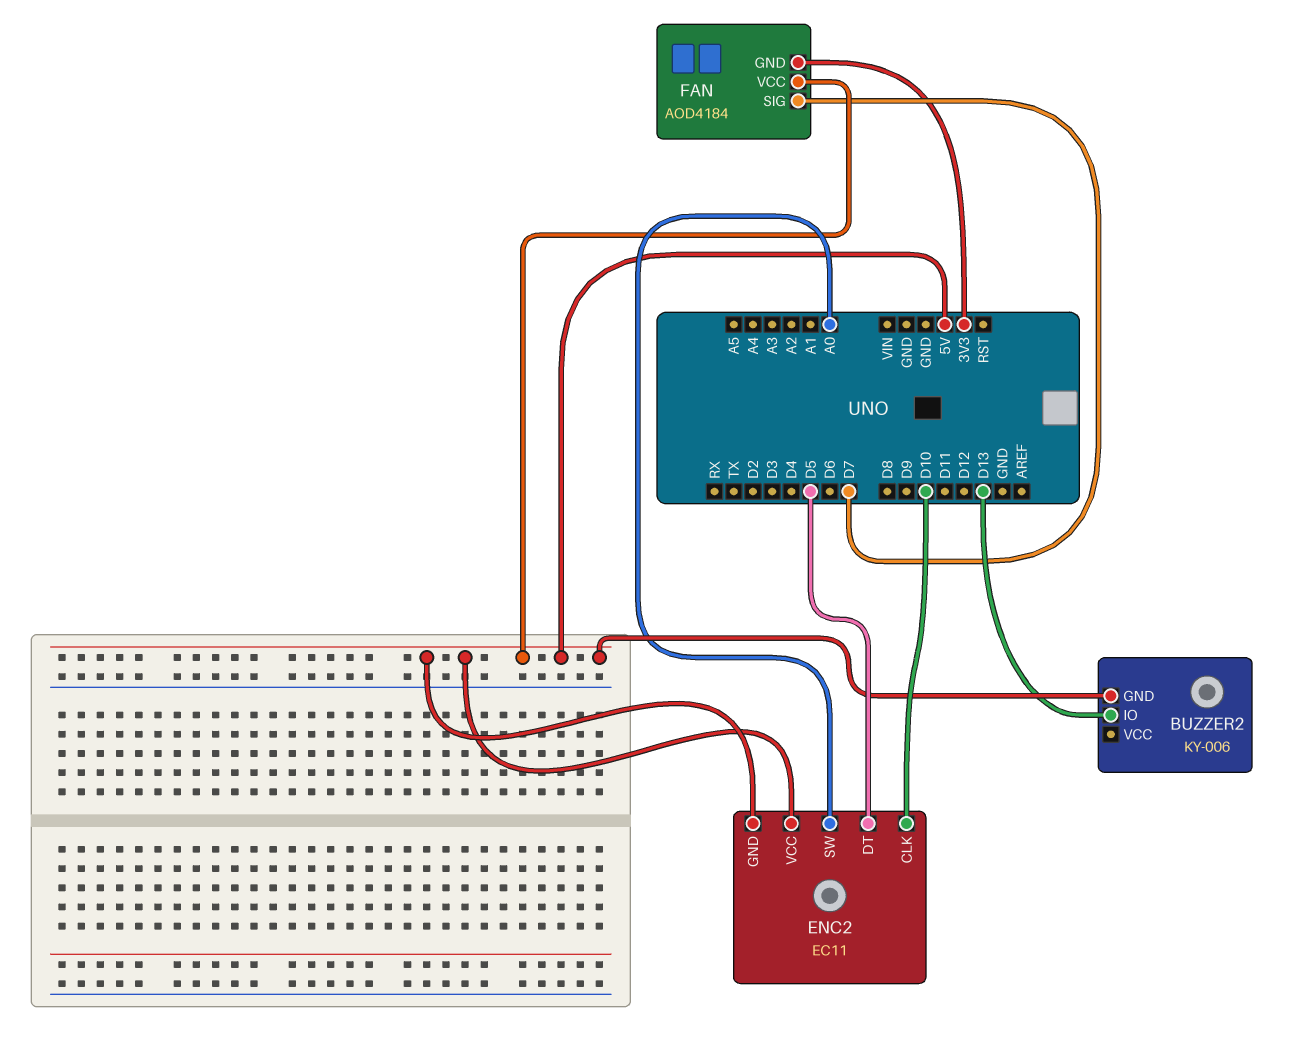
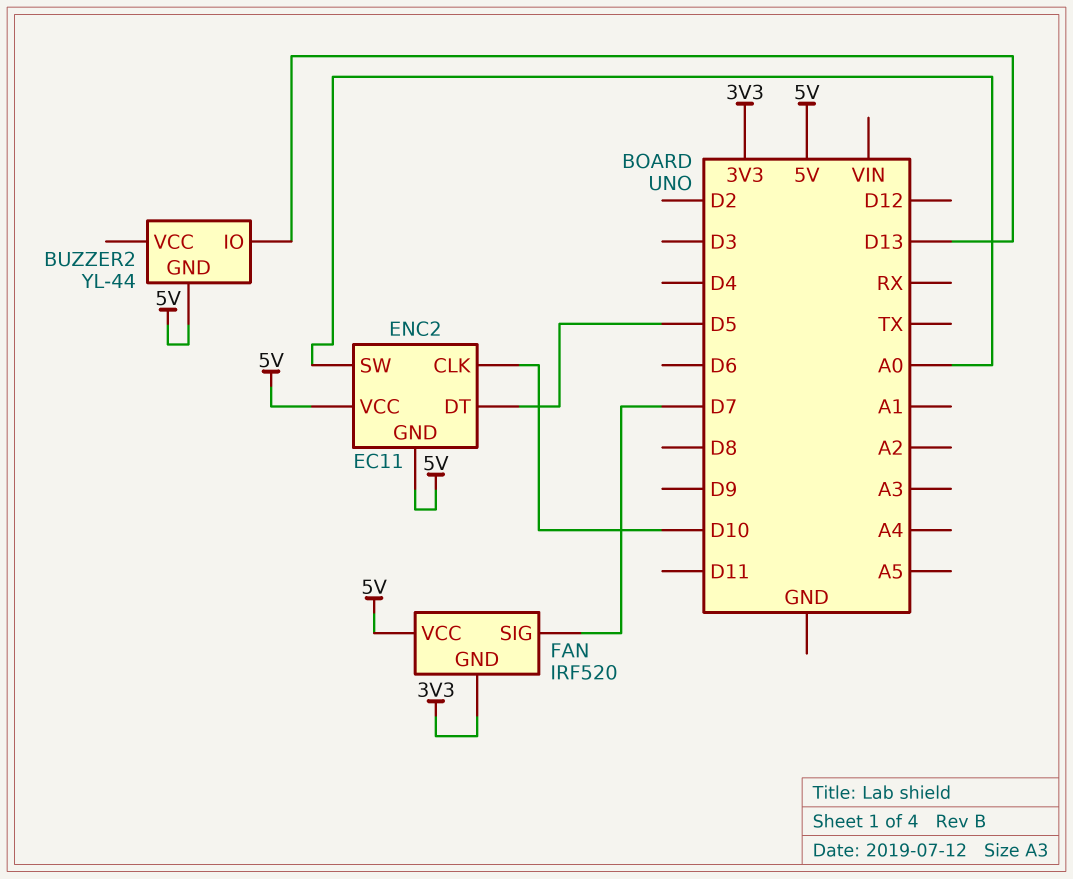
BUZZER2: KY-006 -> YL-44
FAN: AOD4184 -> IRF520

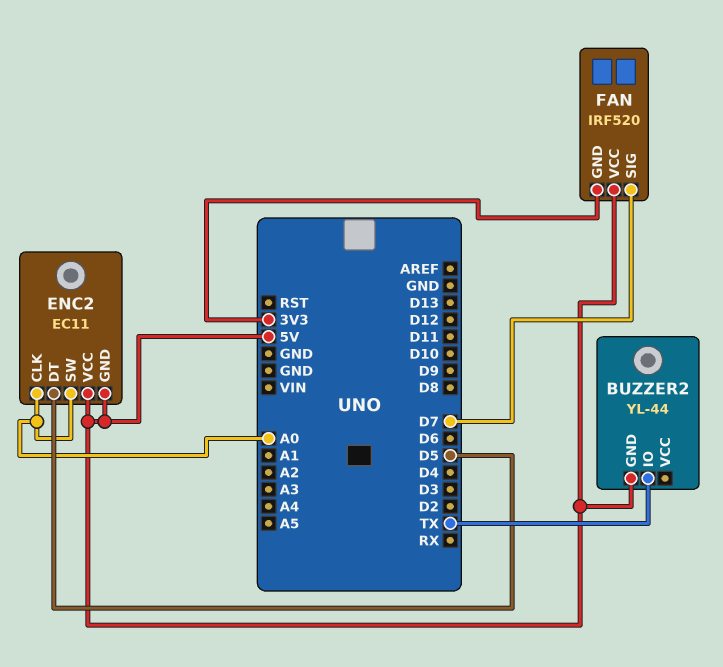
BUZZER2 pin IO: D13 -> TX
ENC2 pin CLK: D10 -> A0

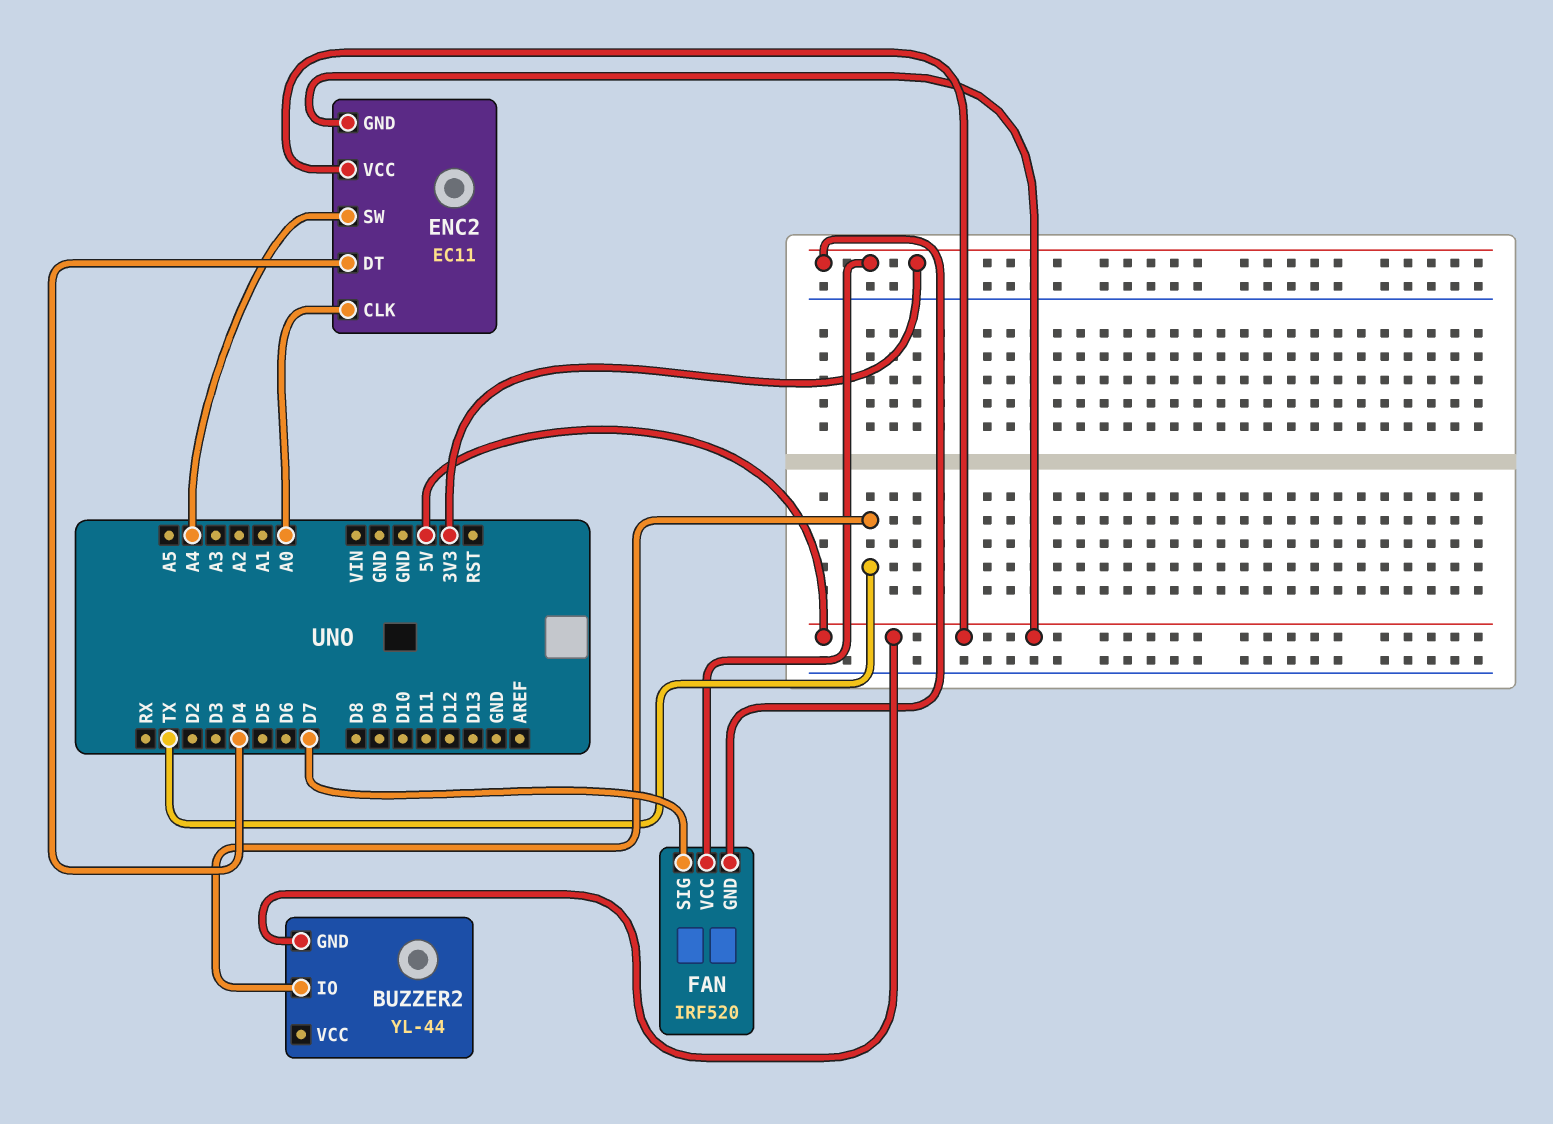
ENC2 pin DT: D5 -> D4
ENC2 pin SW: A0 -> A4
FAN pin VCC: 5V -> 3V3

